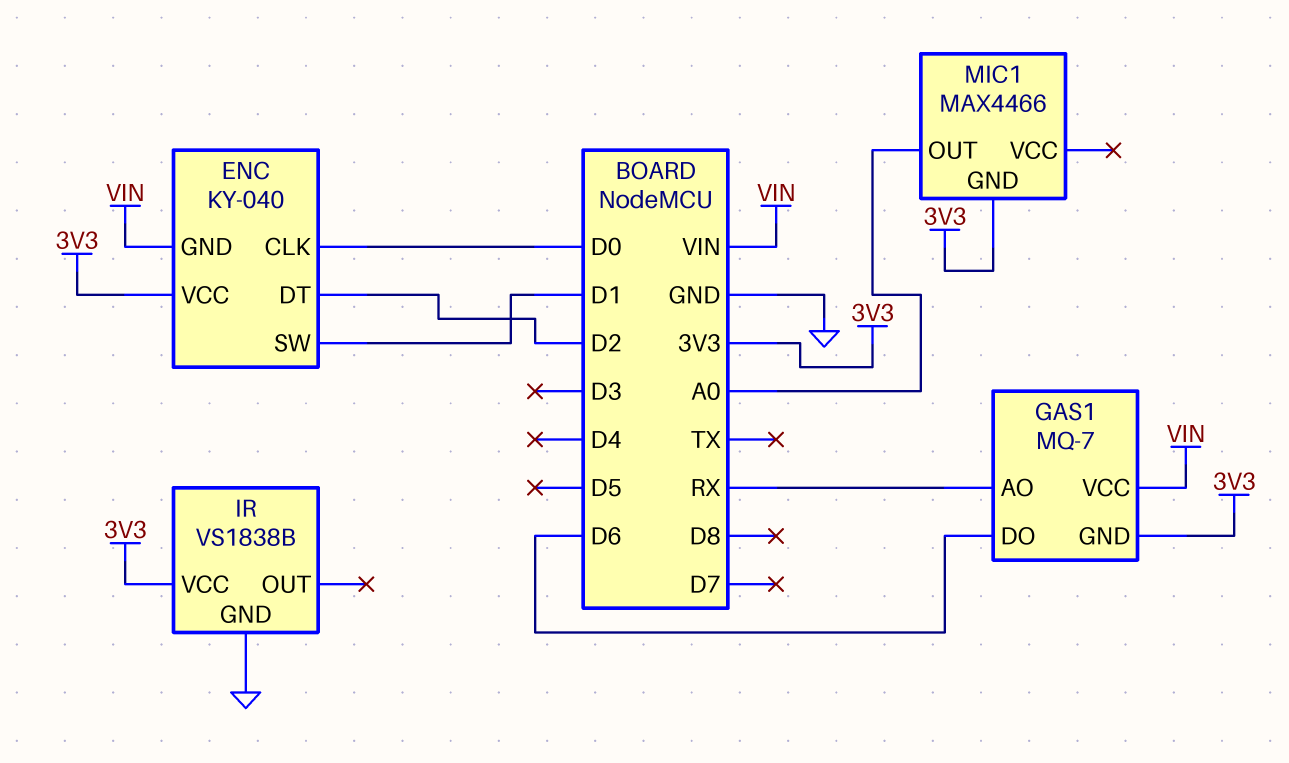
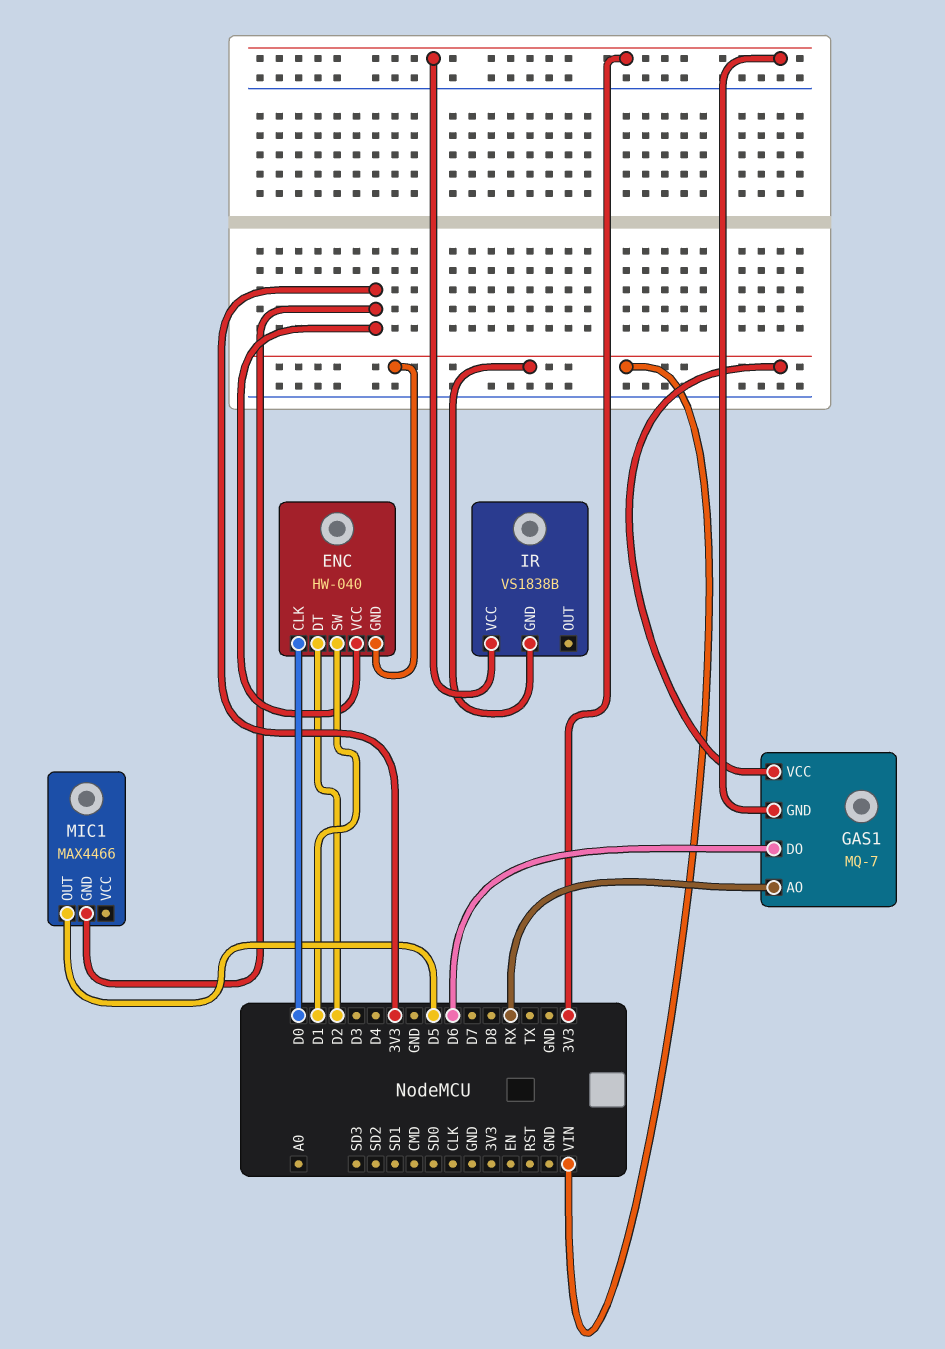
ENC: KY-040 -> HW-040
IR pin GND: GND -> VIN
MIC1 pin OUT: A0 -> D5

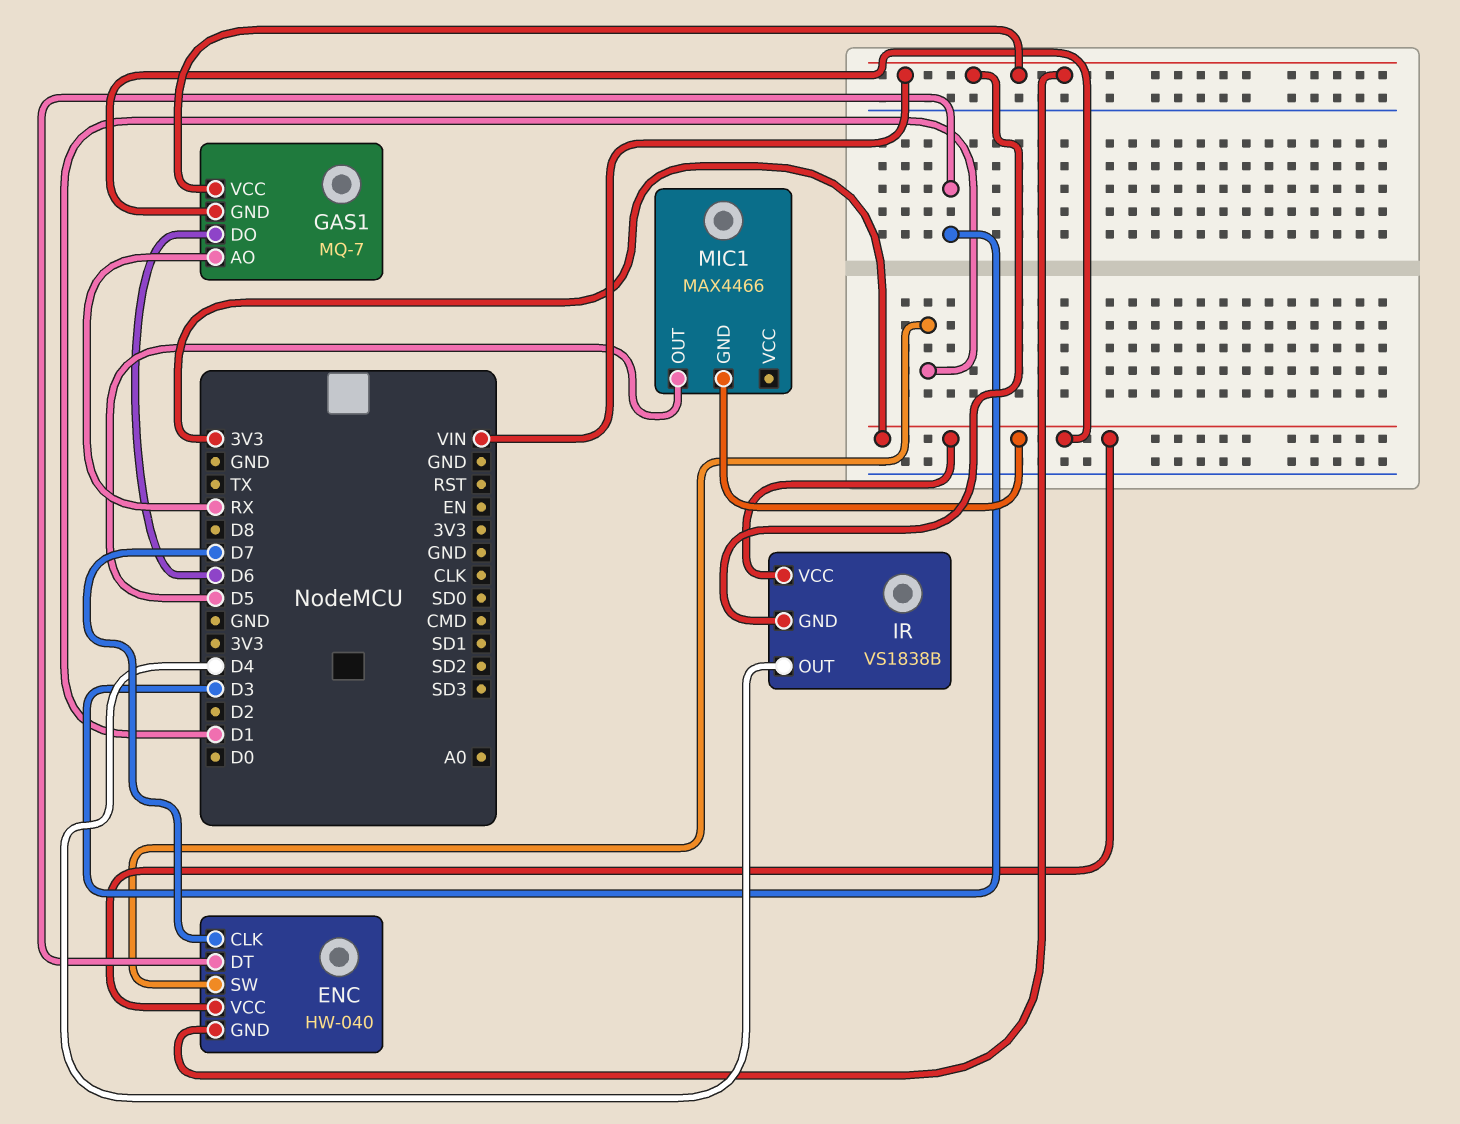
ENC pin CLK: D0 -> D7
ENC pin DT: D2 -> D3
IR pin OUT: none -> D4

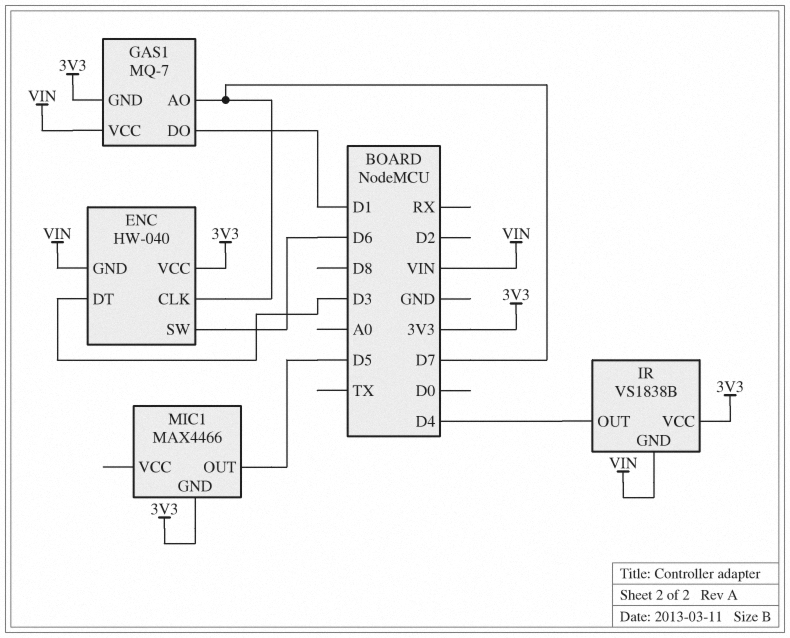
ENC pin SW: D1 -> D6
GAS1 pin AO: RX -> D7
GAS1 pin DO: D6 -> D1

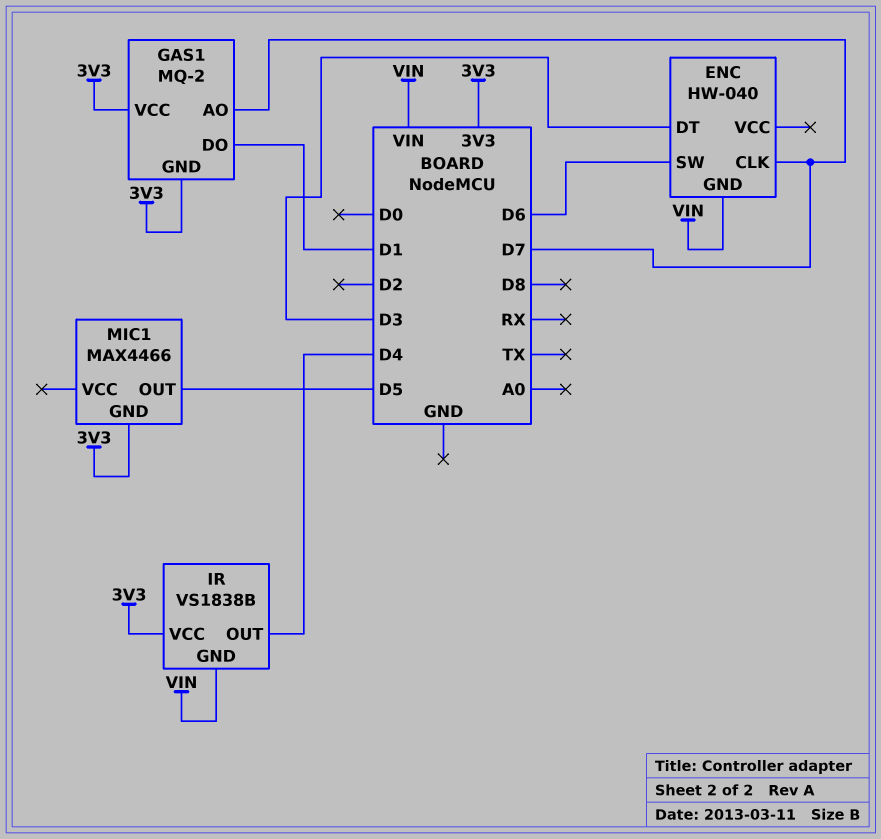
ENC pin VCC: 3V3 -> none
GAS1: MQ-7 -> MQ-2
GAS1 pin VCC: VIN -> 3V3

